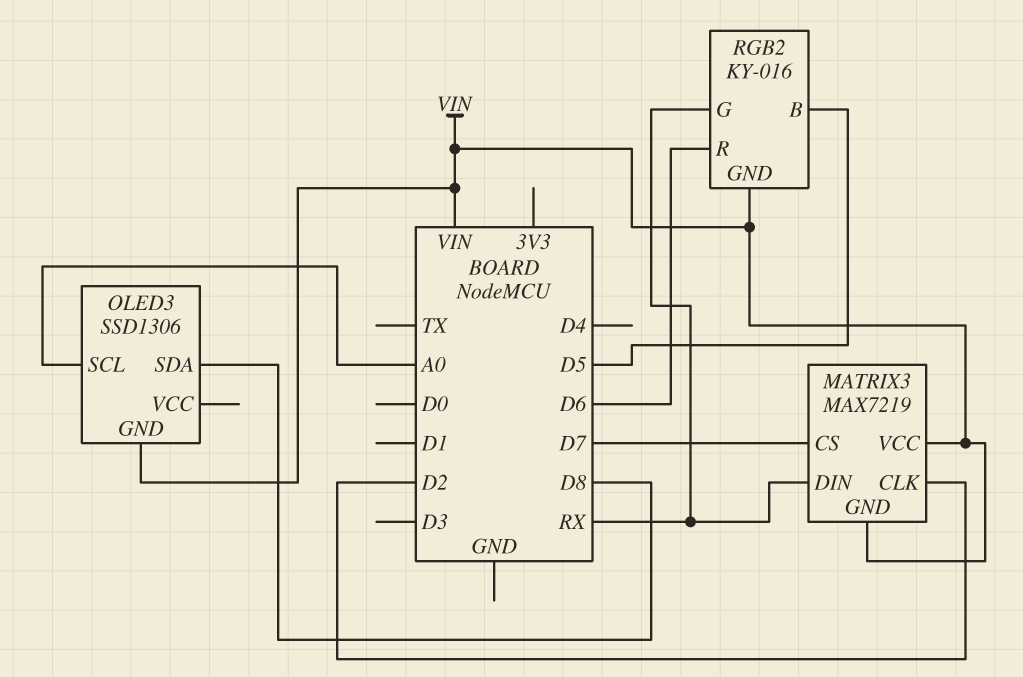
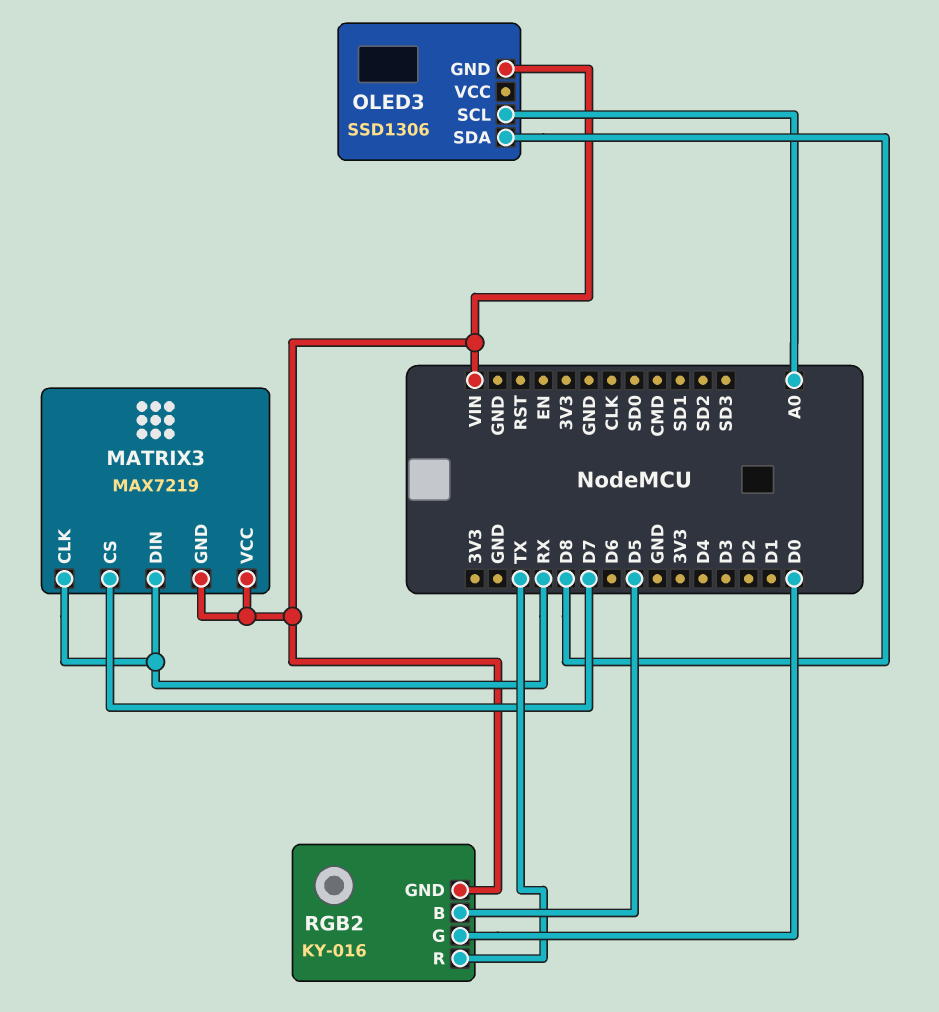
MATRIX3 pin CLK: D2 -> RX
RGB2 pin G: RX -> D0
RGB2 pin R: D6 -> TX

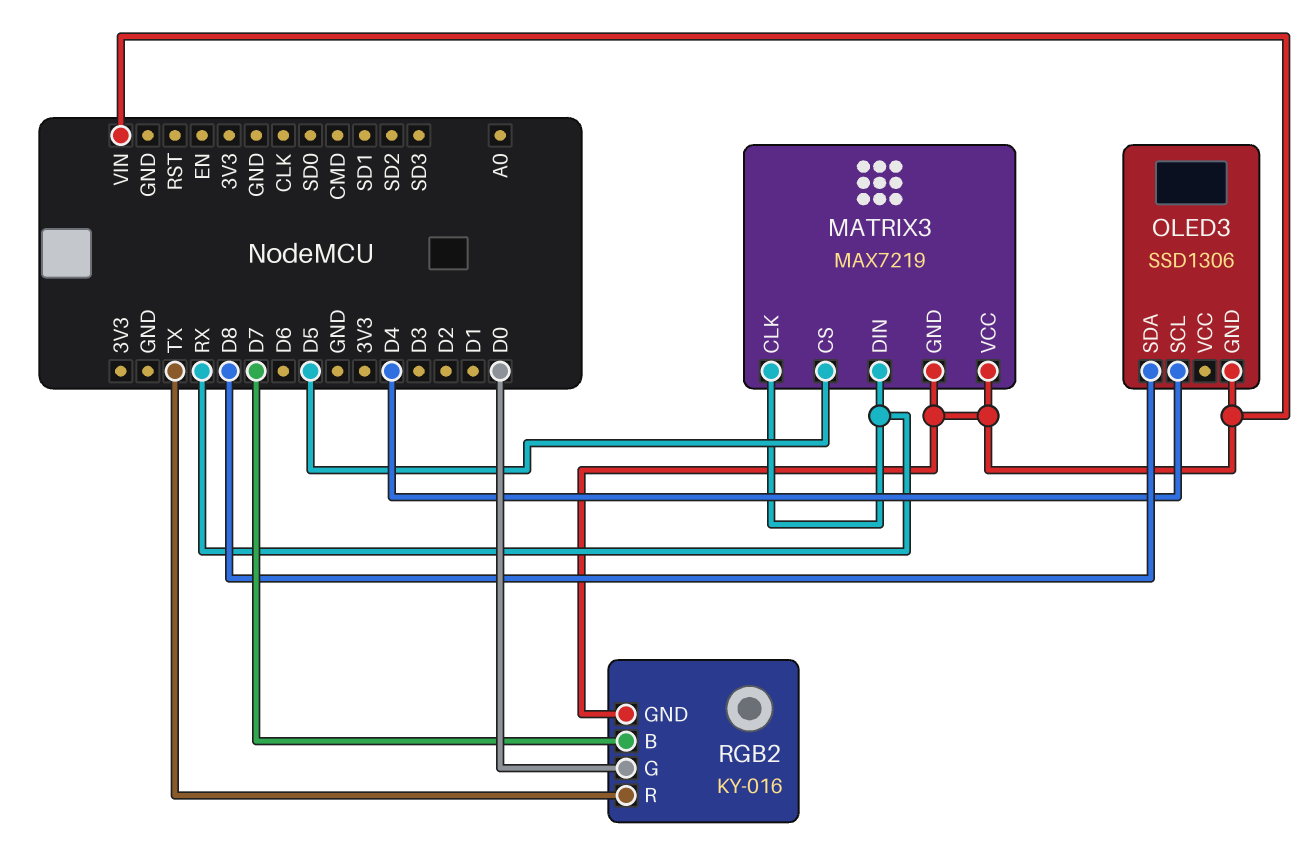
MATRIX3 pin CS: D7 -> D5
OLED3 pin SCL: A0 -> D4
RGB2 pin B: D5 -> D7

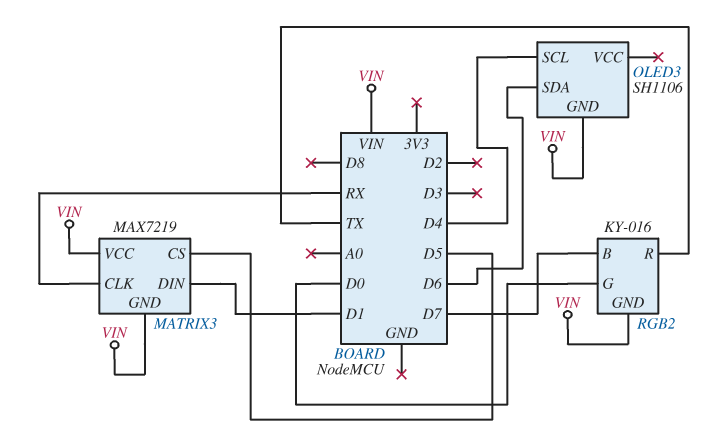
MATRIX3 pin DIN: RX -> D1
OLED3: SSD1306 -> SH1106
OLED3 pin SDA: D8 -> D6

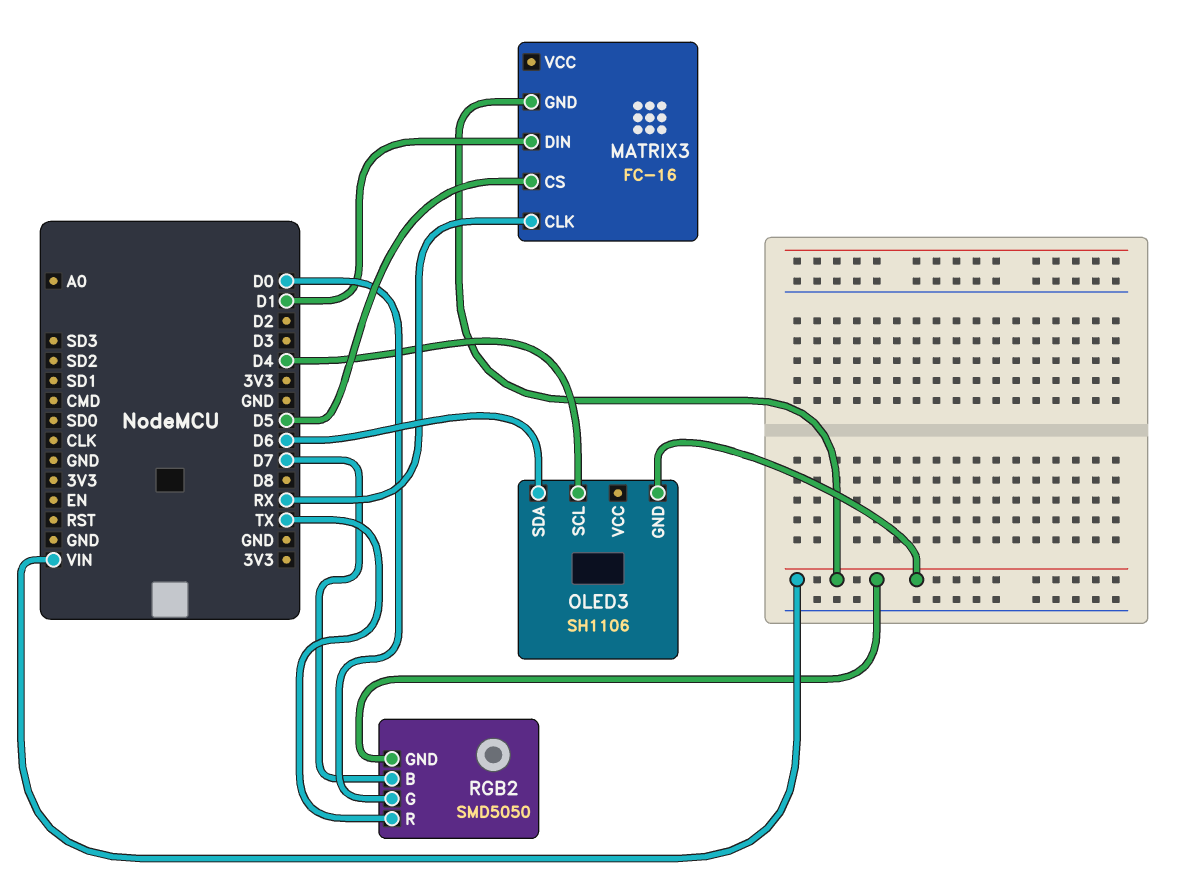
MATRIX3: MAX7219 -> FC-16
MATRIX3 pin VCC: VIN -> none
RGB2: KY-016 -> SMD5050

